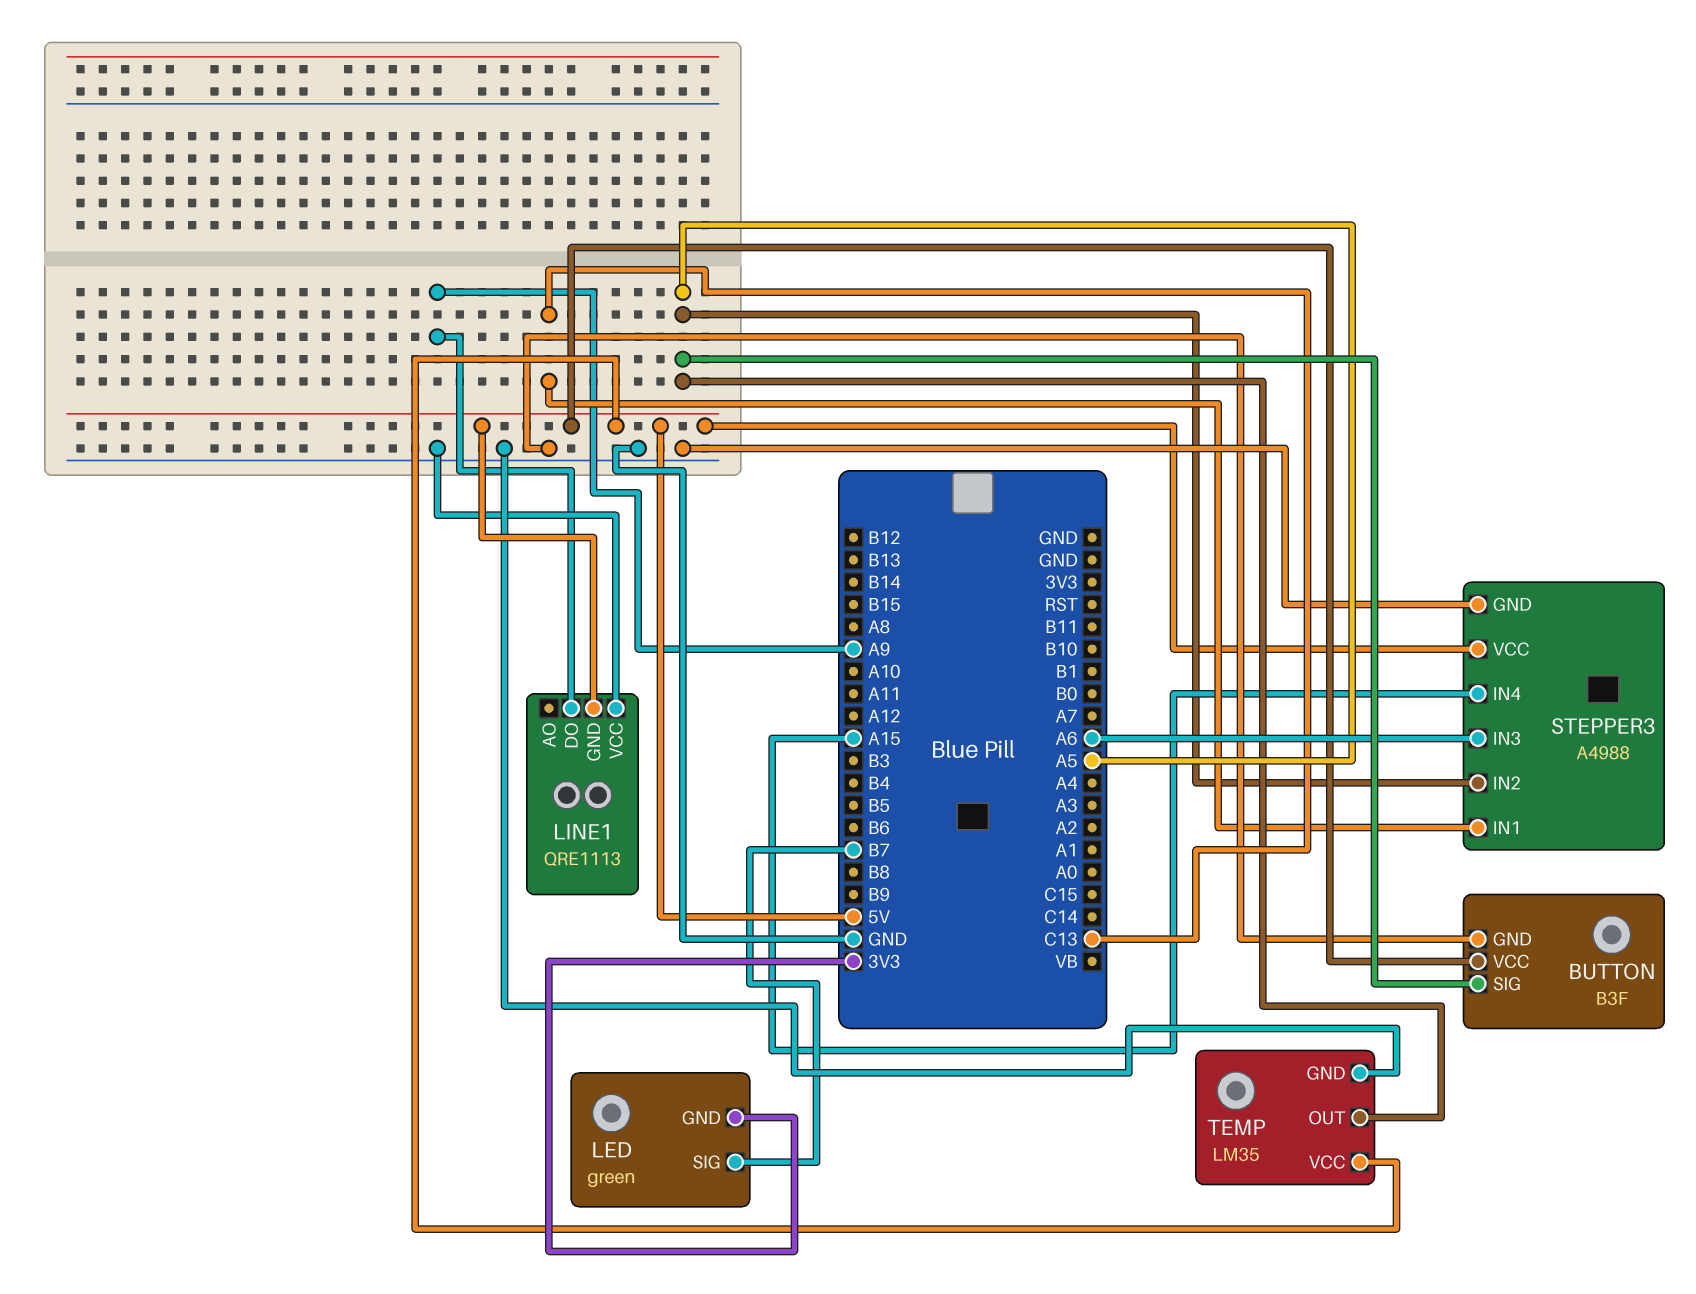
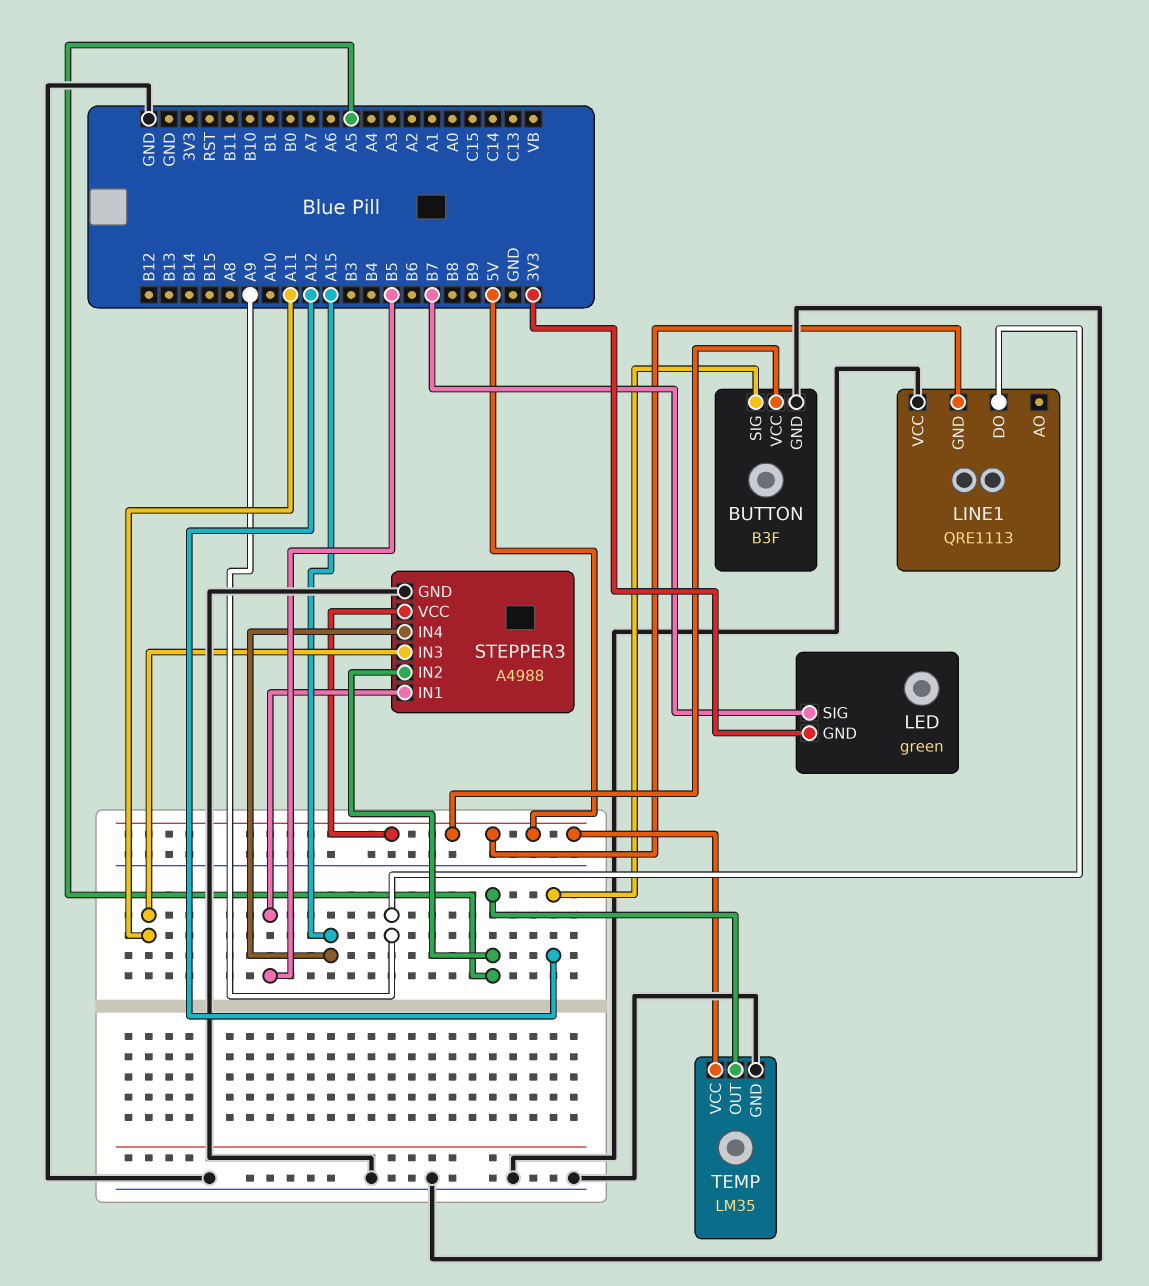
BUTTON pin SIG: A5 -> A12
STEPPER3 pin IN1: C13 -> B5
STEPPER3 pin IN3: A6 -> A11

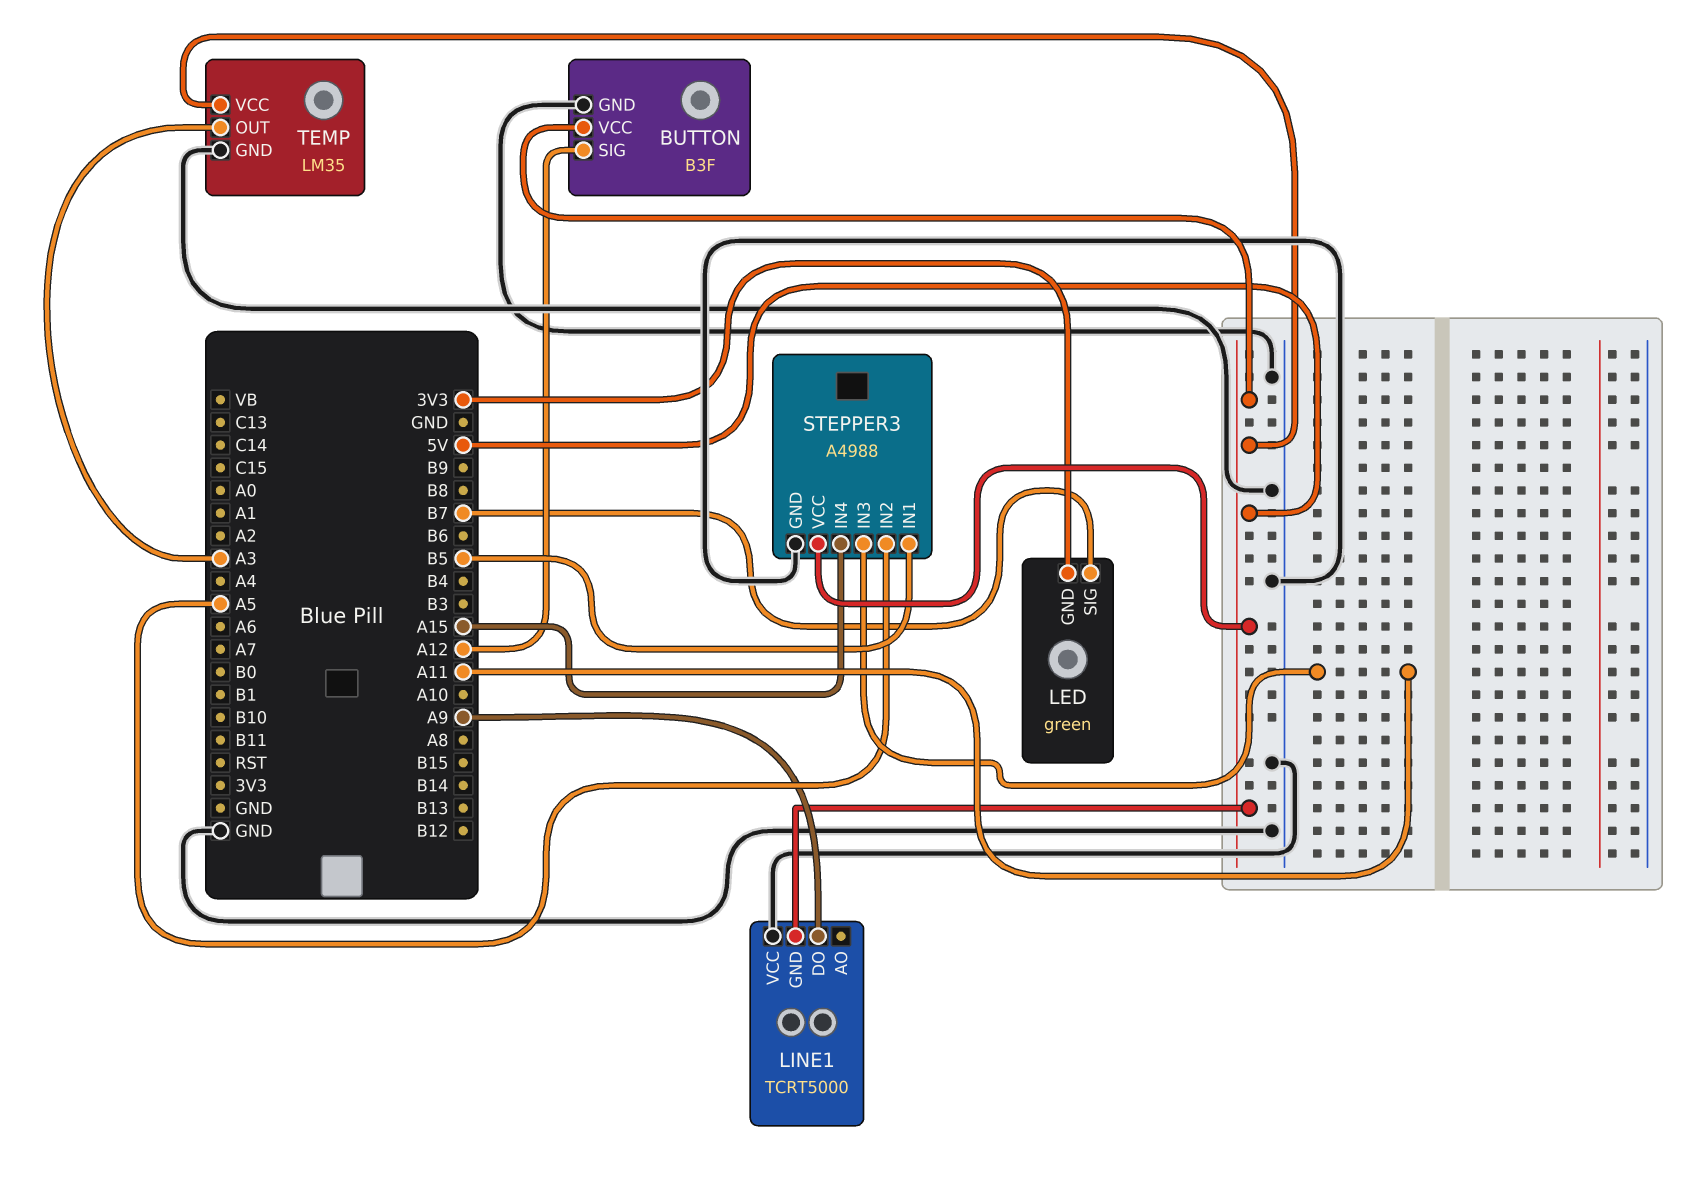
LINE1: QRE1113 -> TCRT5000
TEMP pin OUT: A5 -> A3

